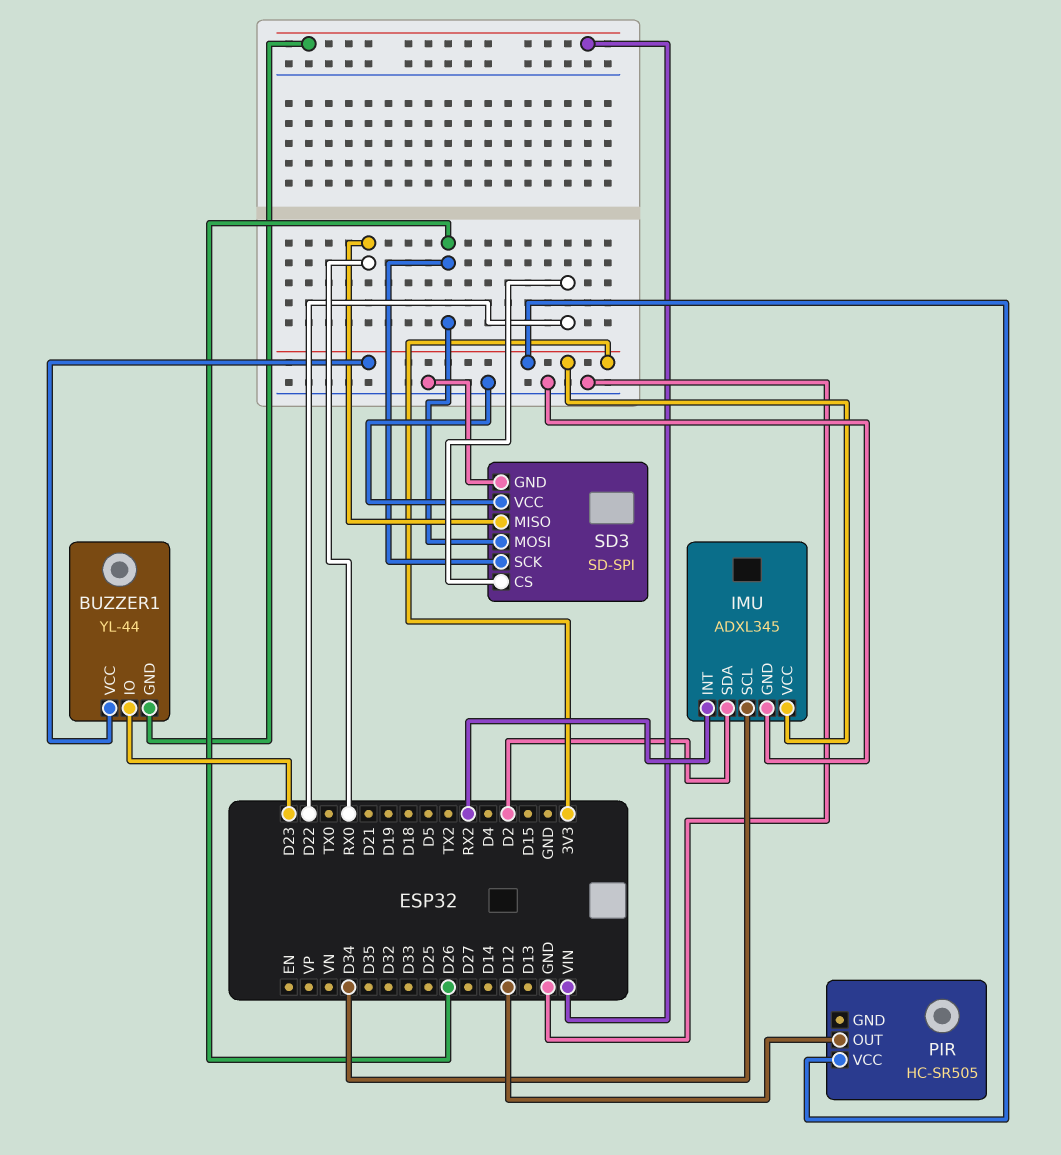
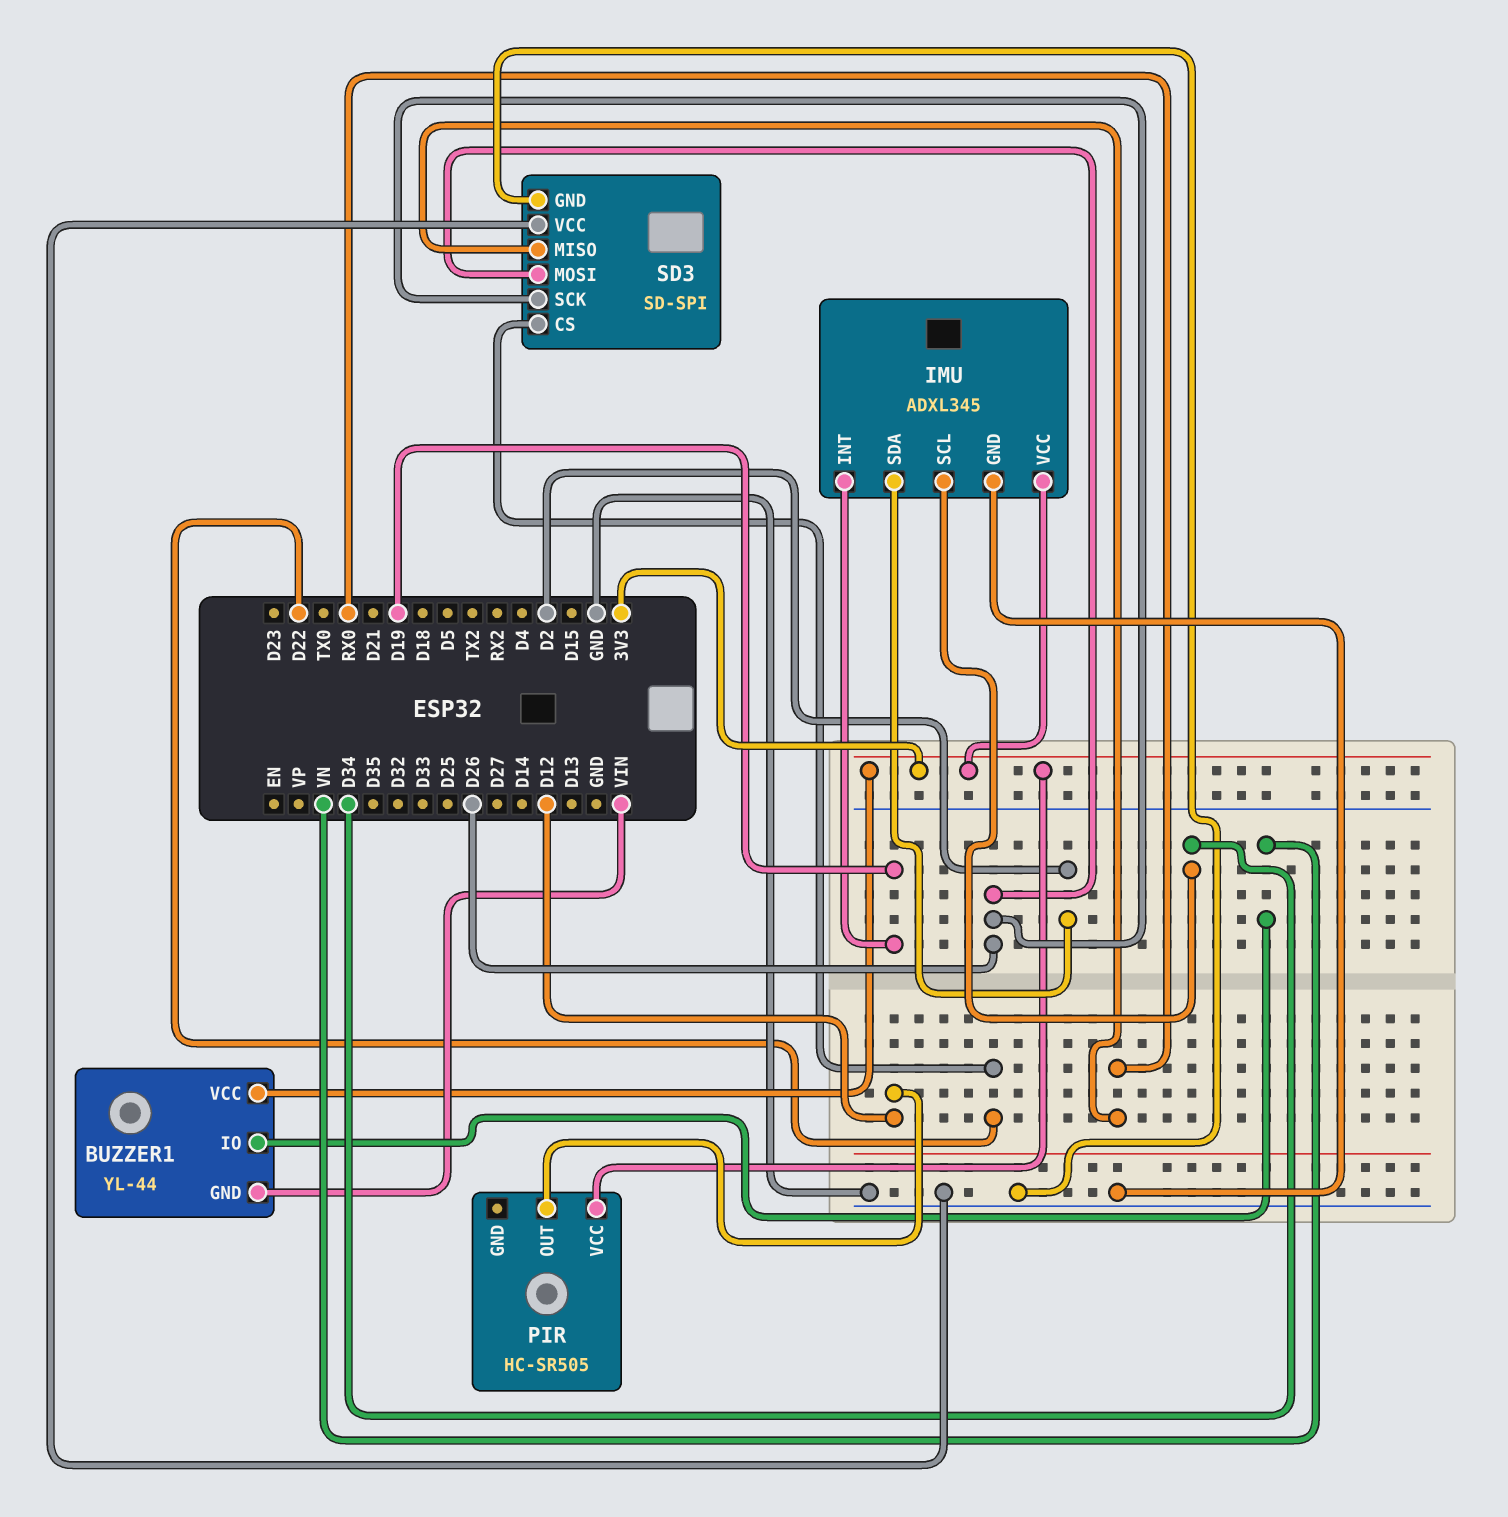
BUZZER1 pin IO: D23 -> VN
IMU pin INT: RX2 -> D19

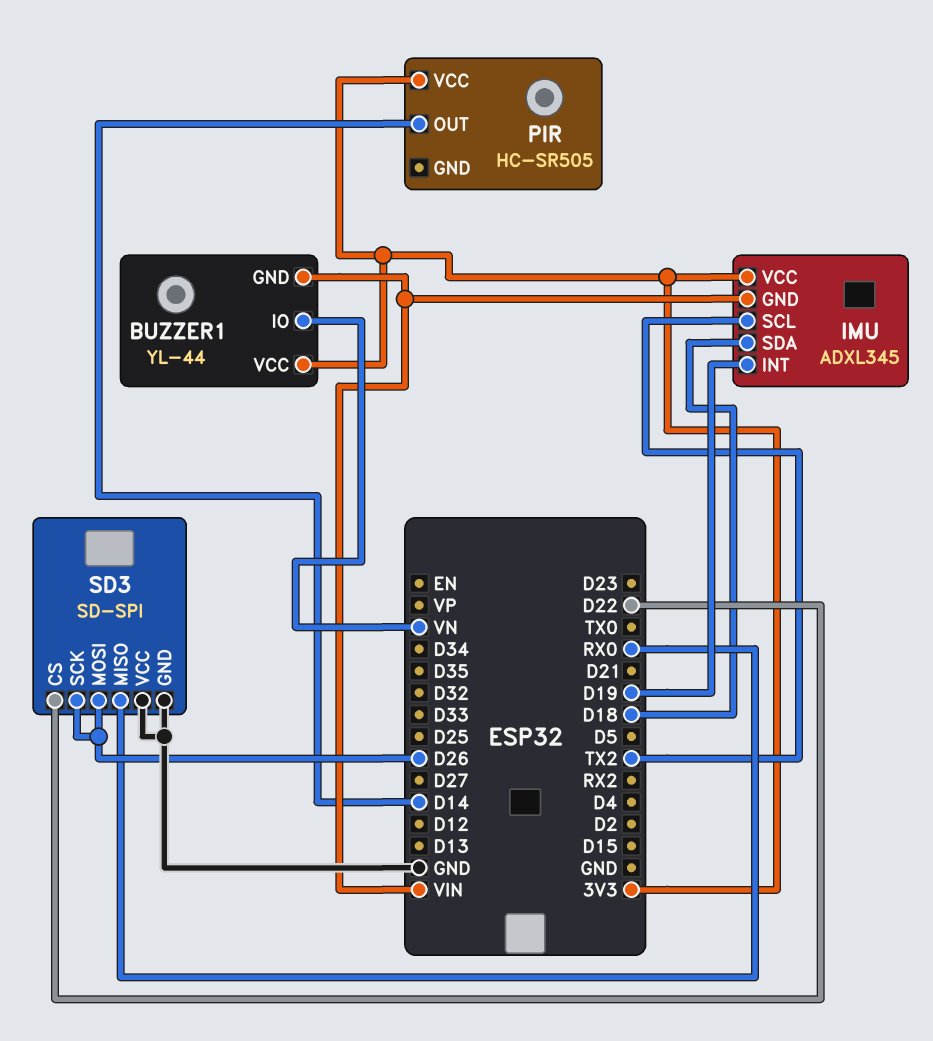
IMU pin GND: GND -> VIN
IMU pin SCL: D34 -> TX2
IMU pin SDA: D2 -> D18
PIR pin OUT: D12 -> D14

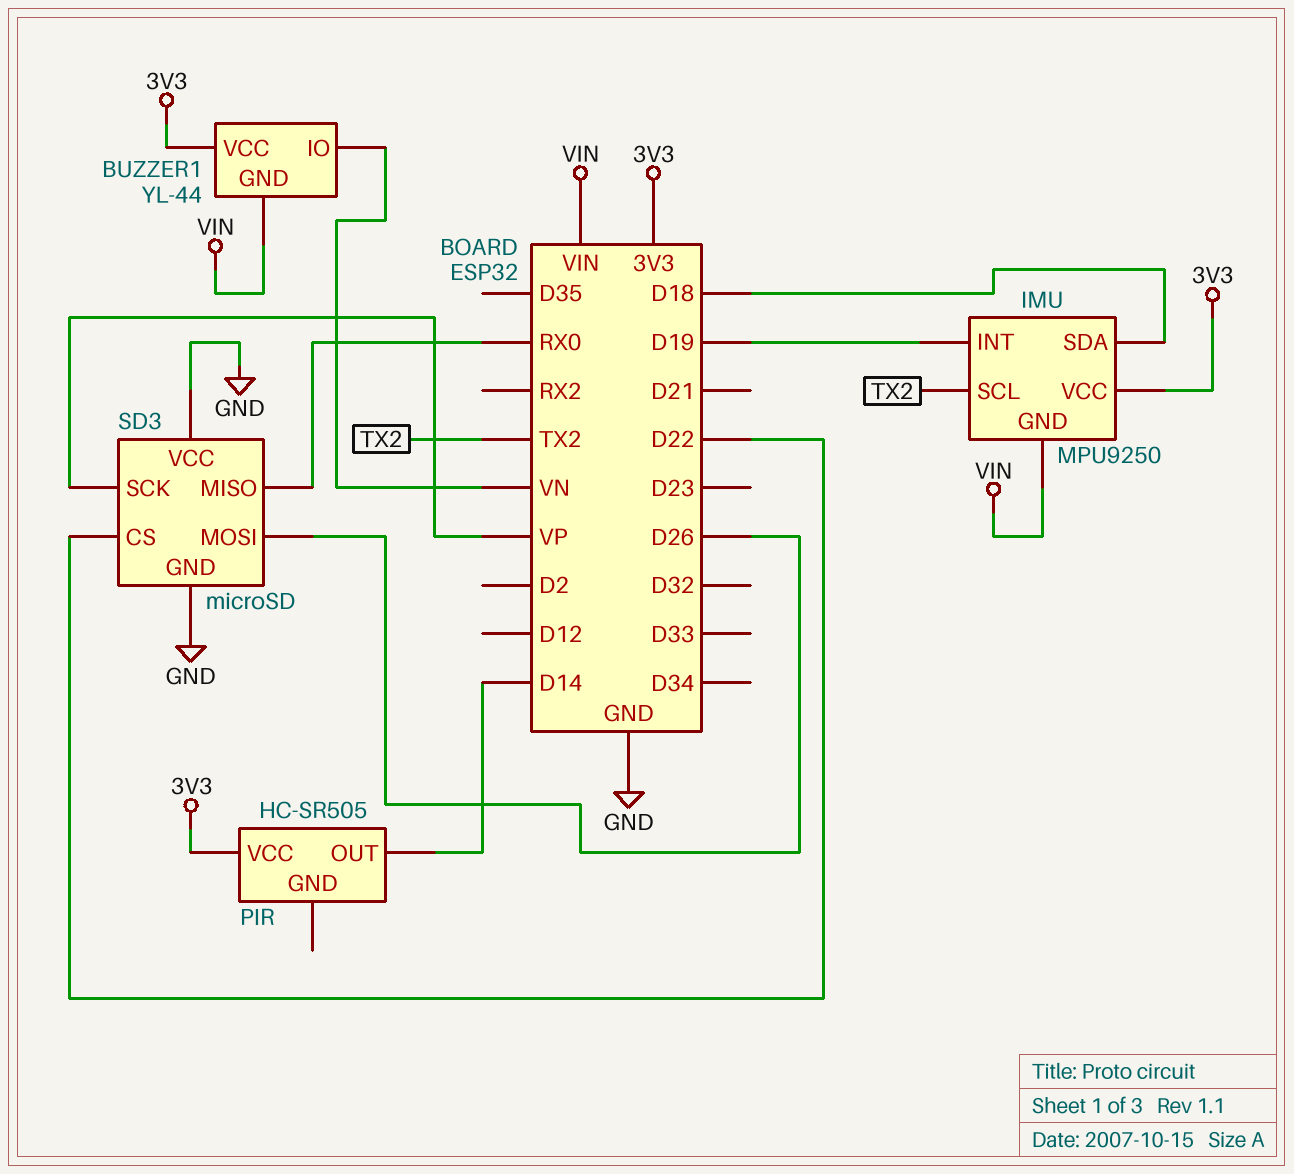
IMU: ADXL345 -> MPU9250
SD3: SD-SPI -> microSD
SD3 pin SCK: D26 -> VP

